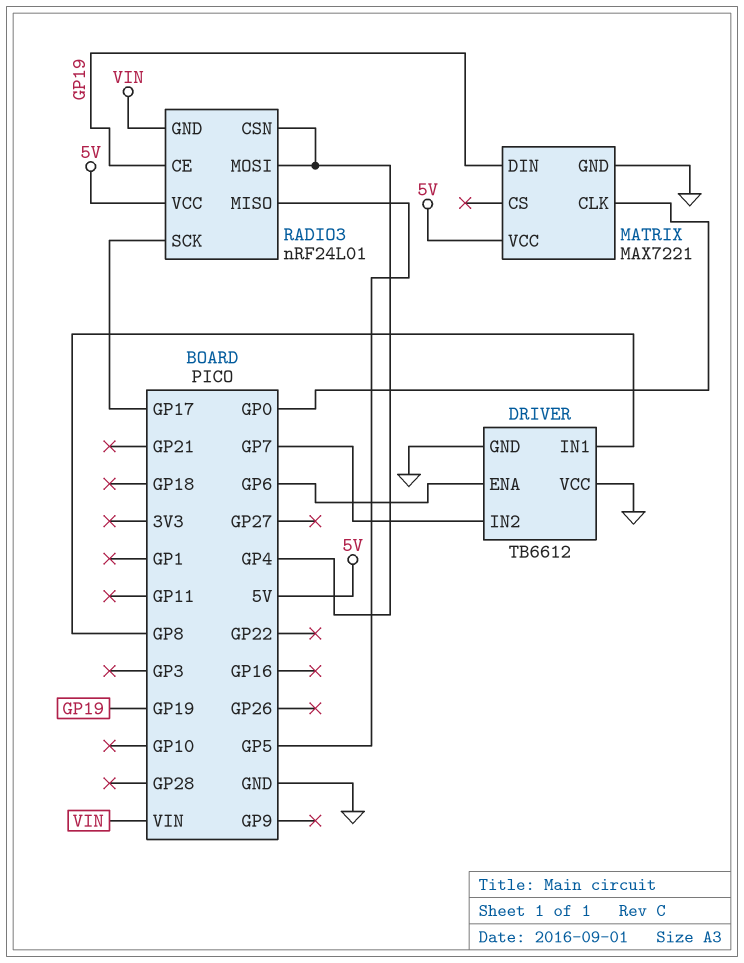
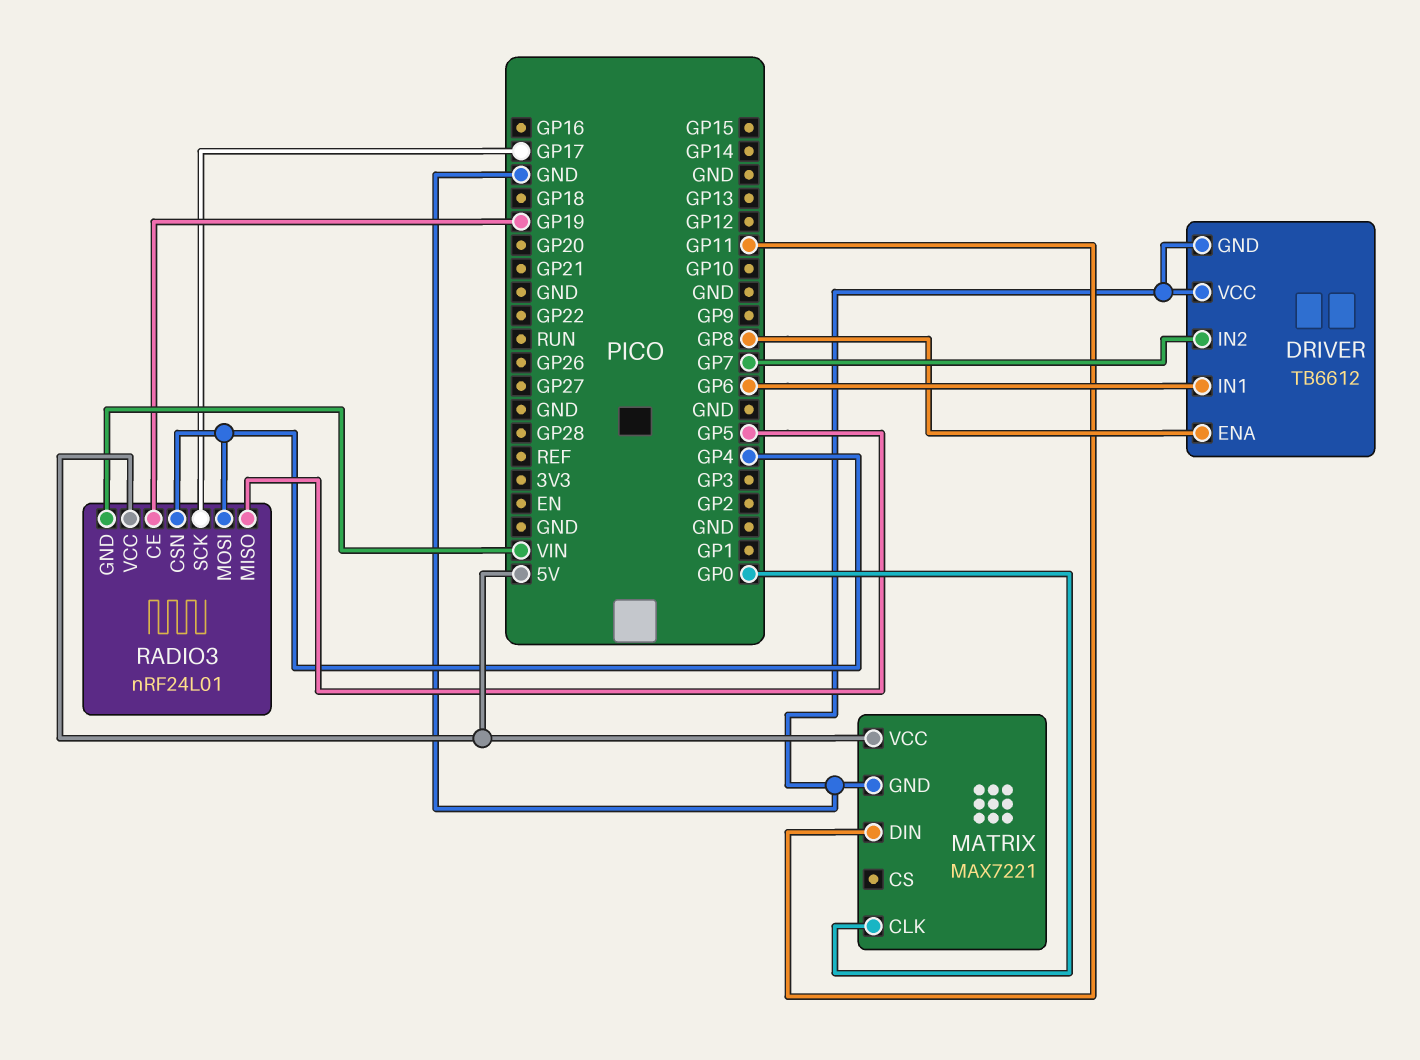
DRIVER pin ENA: GP6 -> GP8
DRIVER pin IN1: GP8 -> GP6
MATRIX pin DIN: GP19 -> GP11

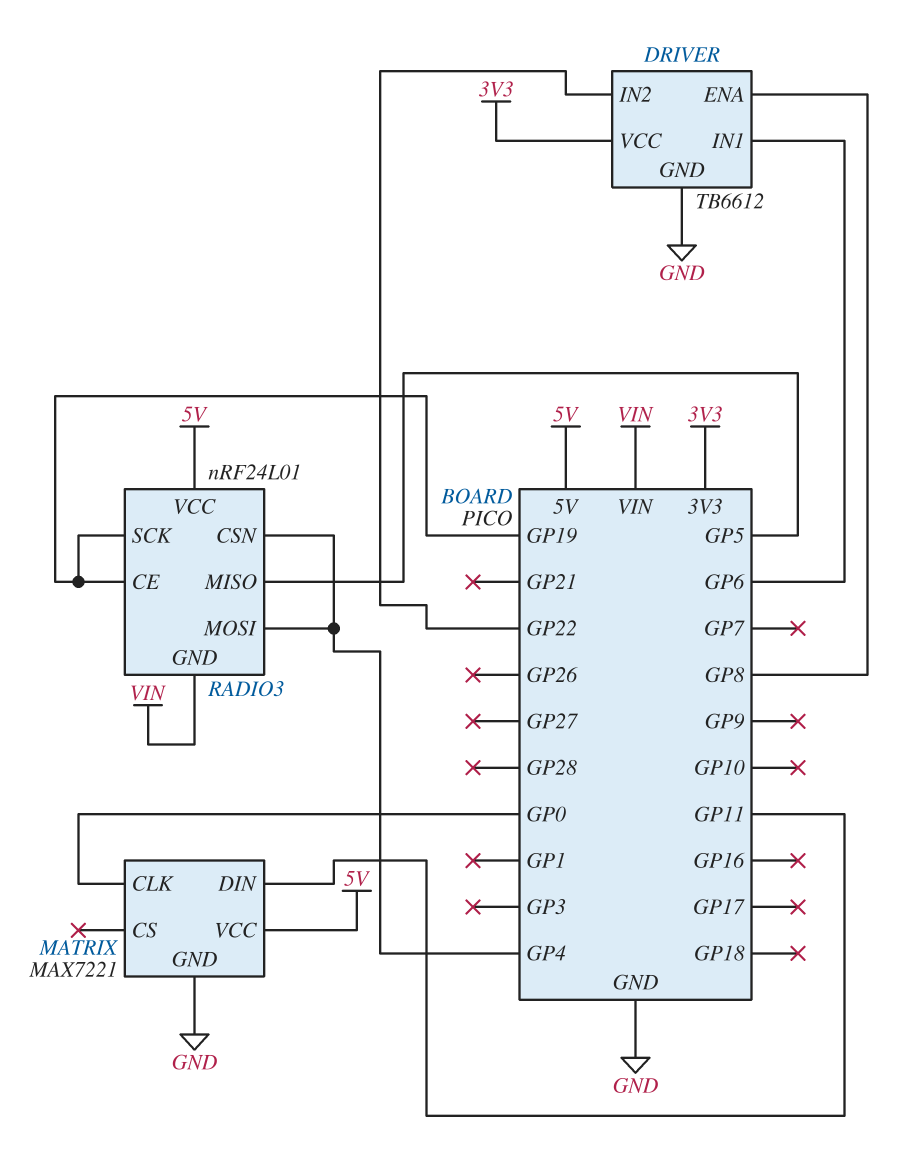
DRIVER pin IN2: GP7 -> GP22
DRIVER pin VCC: GND -> 3V3
RADIO3 pin SCK: GP17 -> GP19

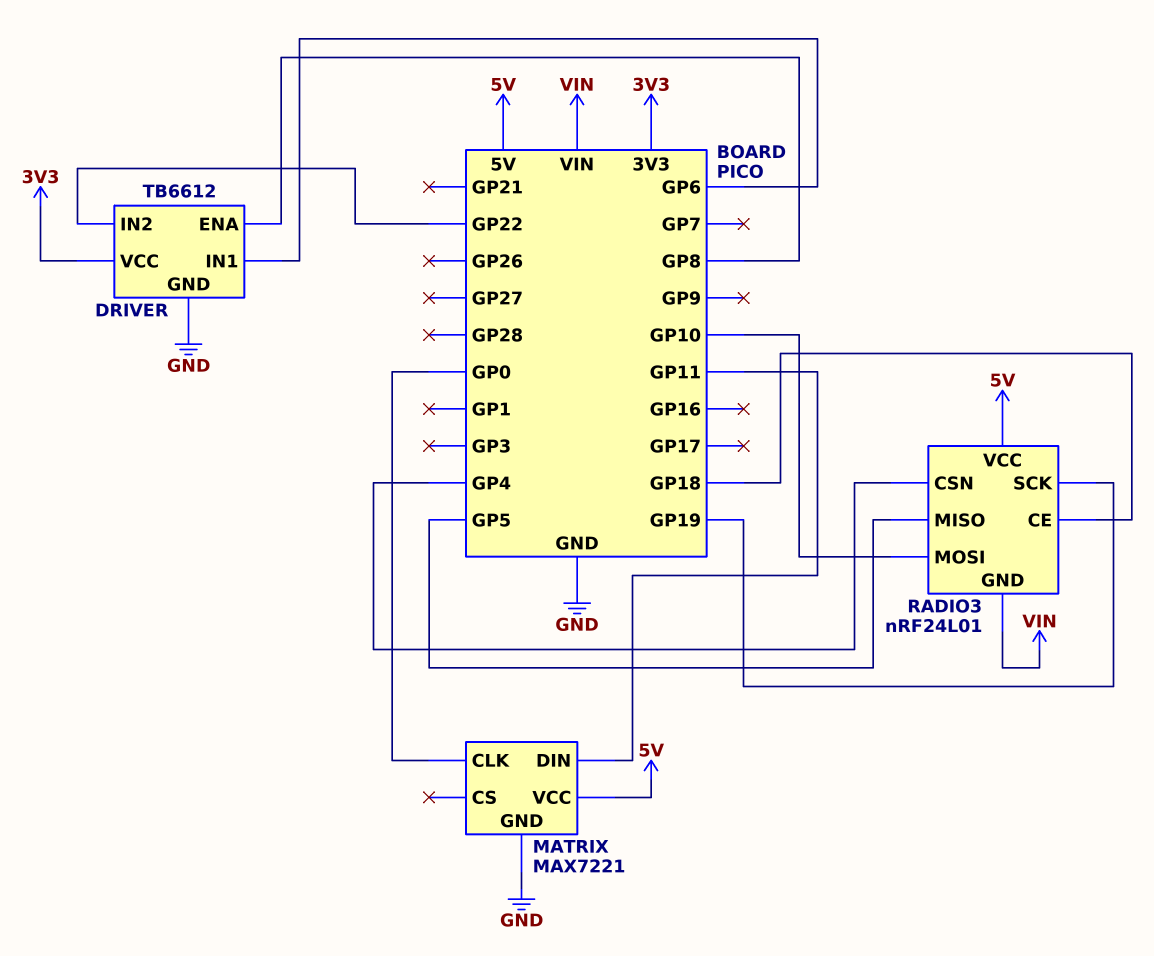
RADIO3 pin CE: GP19 -> GP18
RADIO3 pin MOSI: GP4 -> GP10

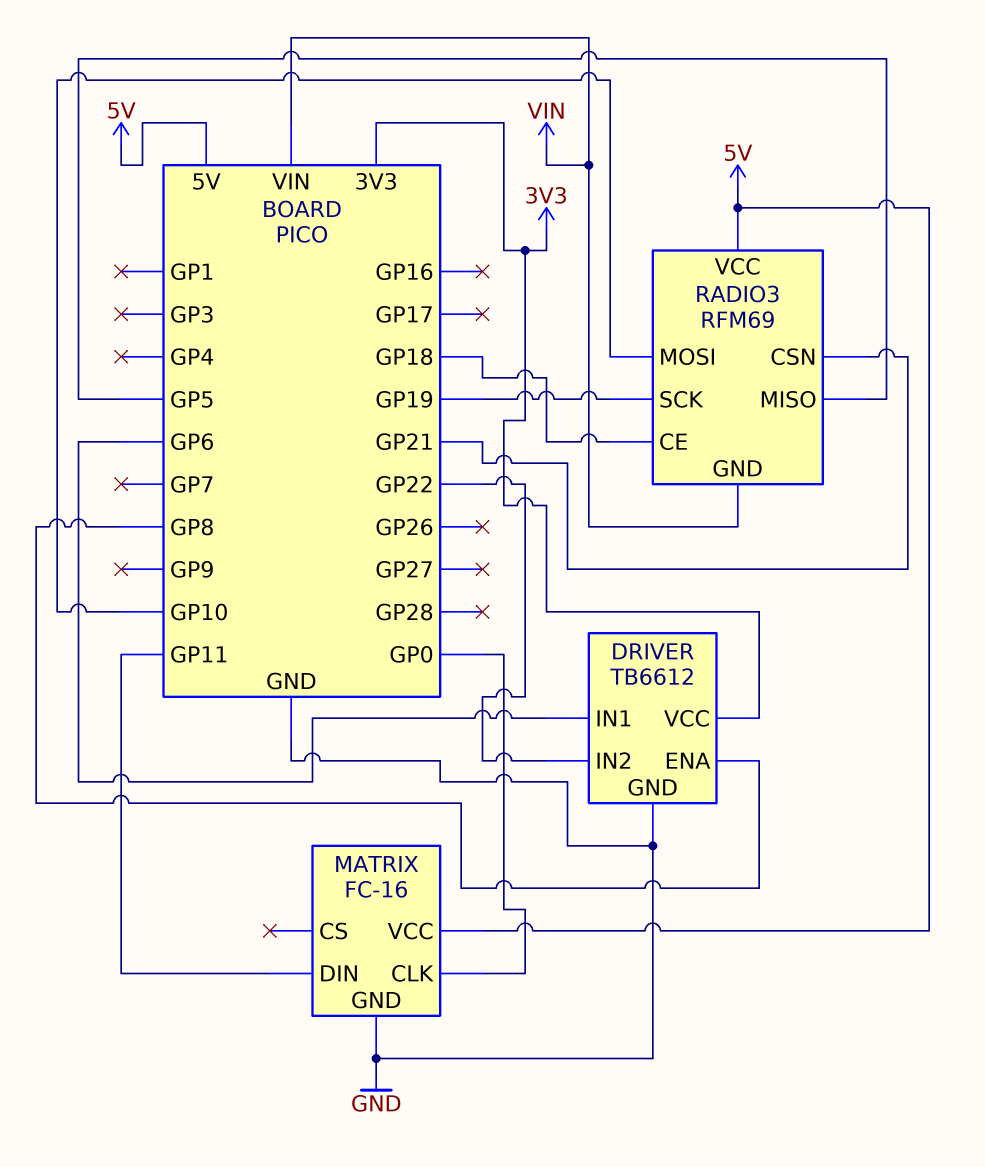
MATRIX: MAX7221 -> FC-16
RADIO3: nRF24L01 -> RFM69
RADIO3 pin CSN: GP4 -> GP21

